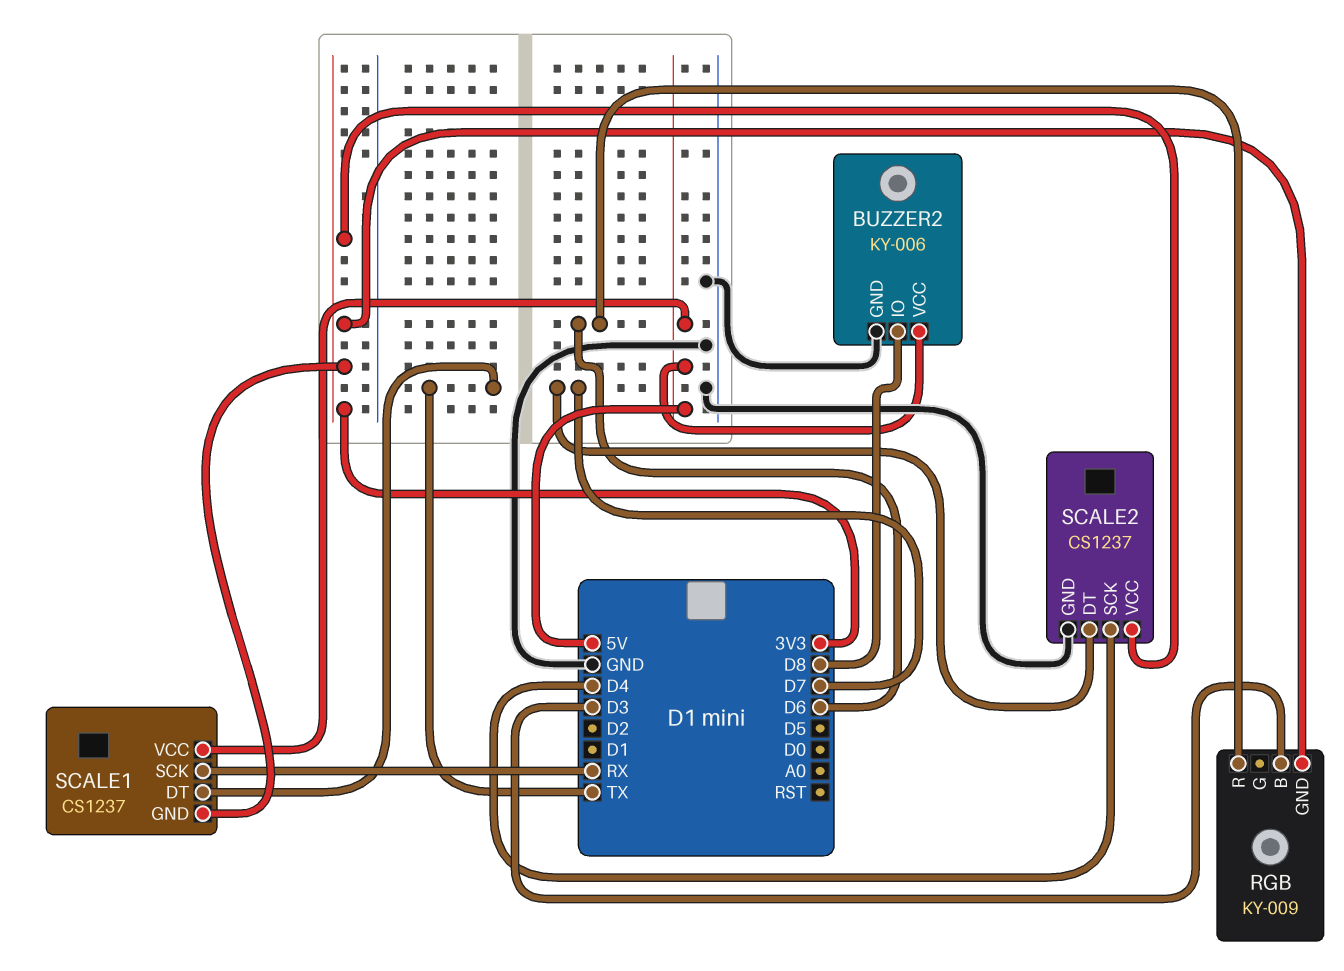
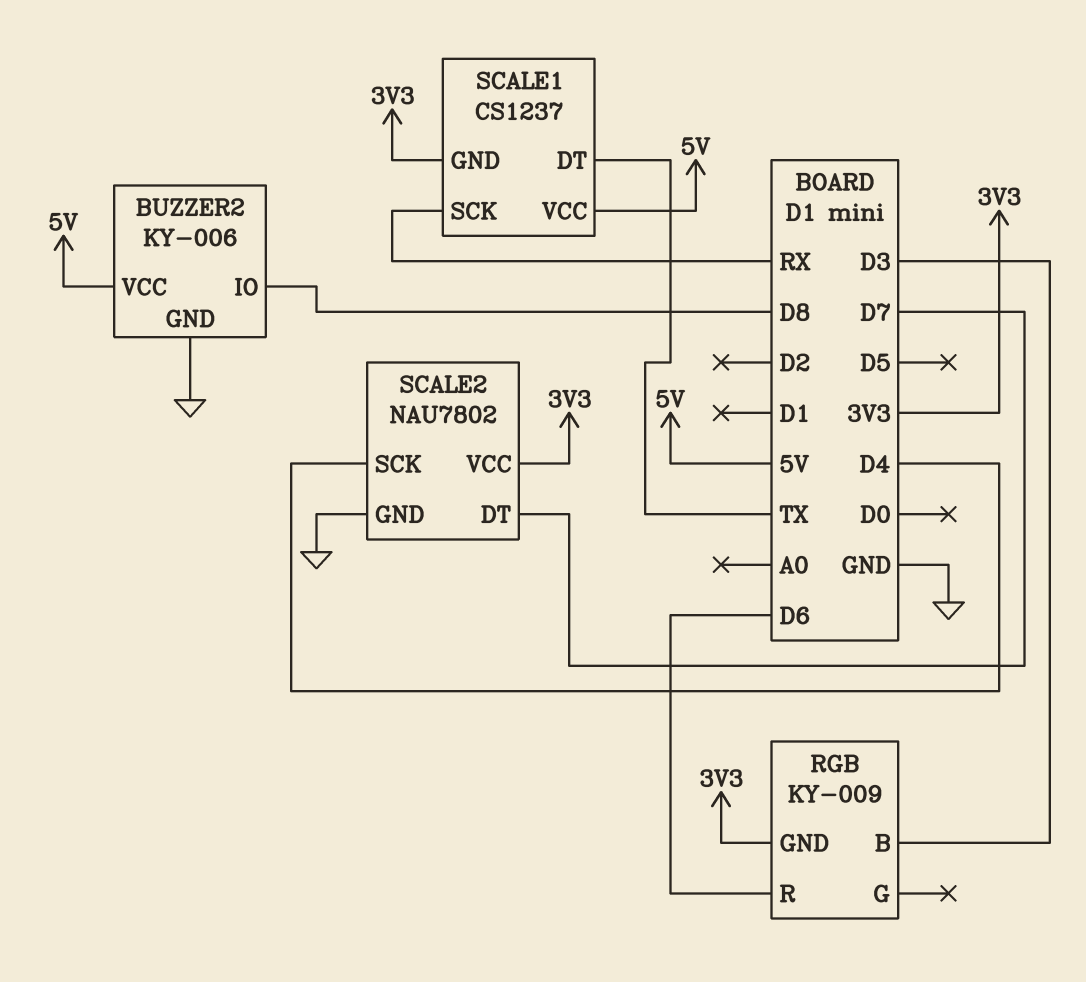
SCALE2: CS1237 -> NAU7802

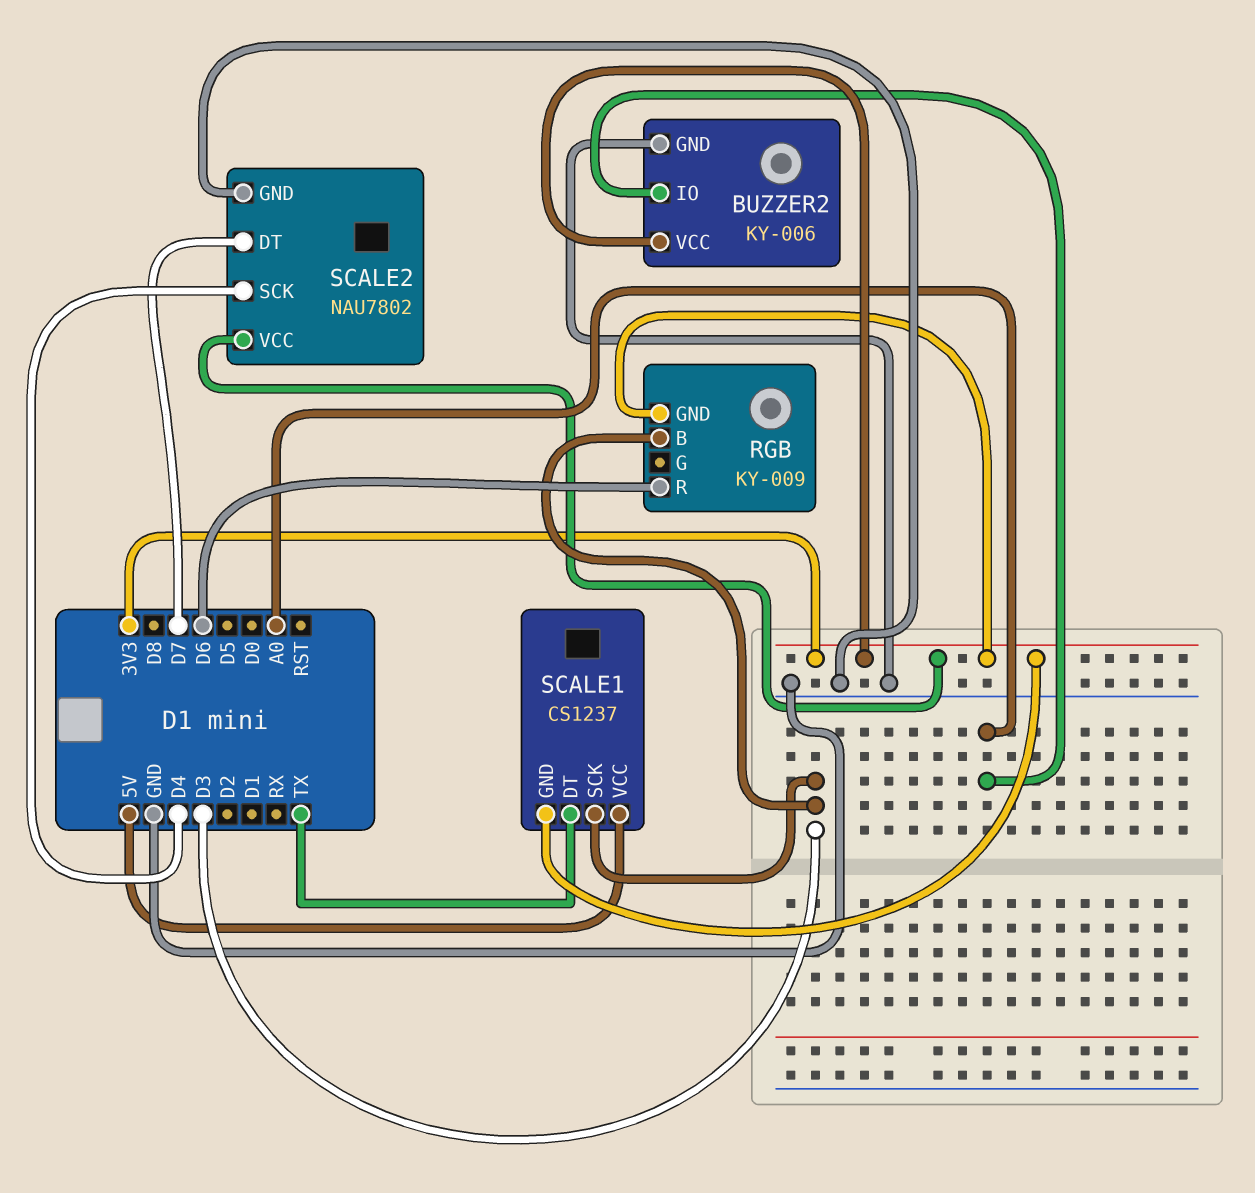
BUZZER2 pin IO: D8 -> A0
BUZZER2 pin VCC: 5V -> 3V3
SCALE1 pin SCK: RX -> D3

